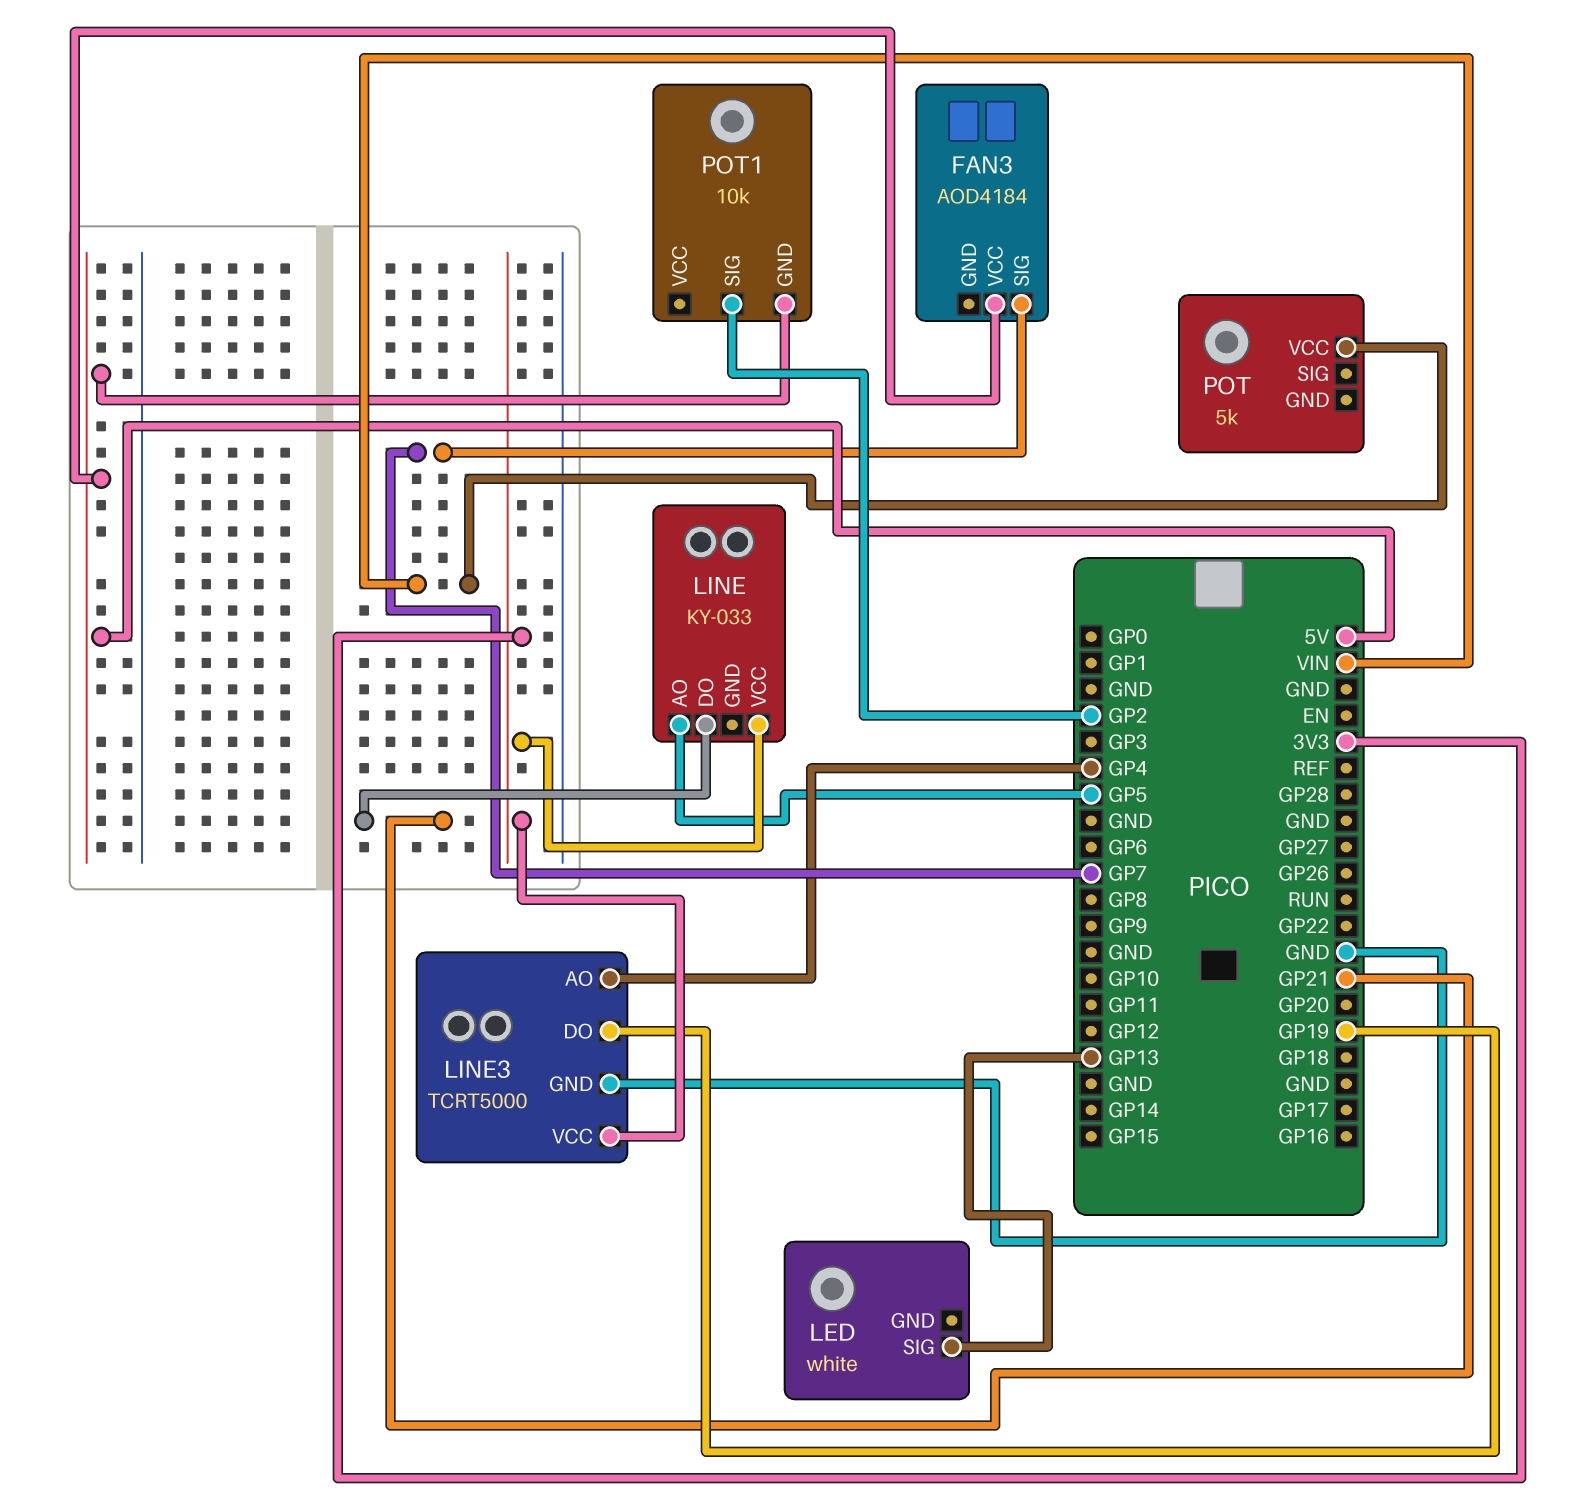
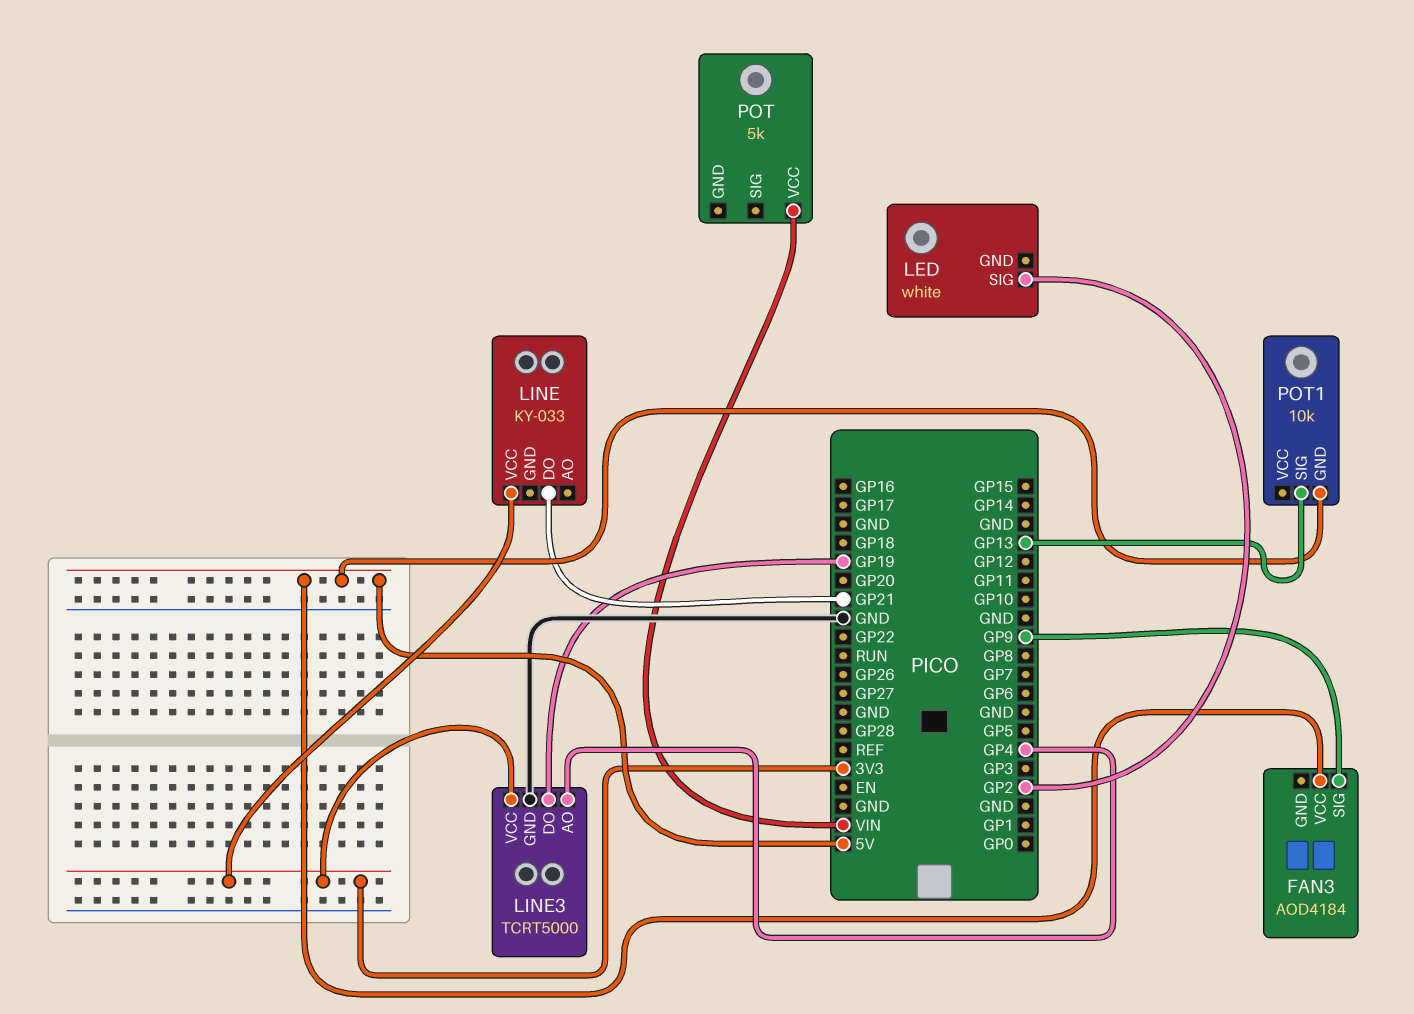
FAN3 pin SIG: GP7 -> GP9
LED pin SIG: GP13 -> GP2
LINE pin AO: GP5 -> none
POT1 pin SIG: GP2 -> GP13

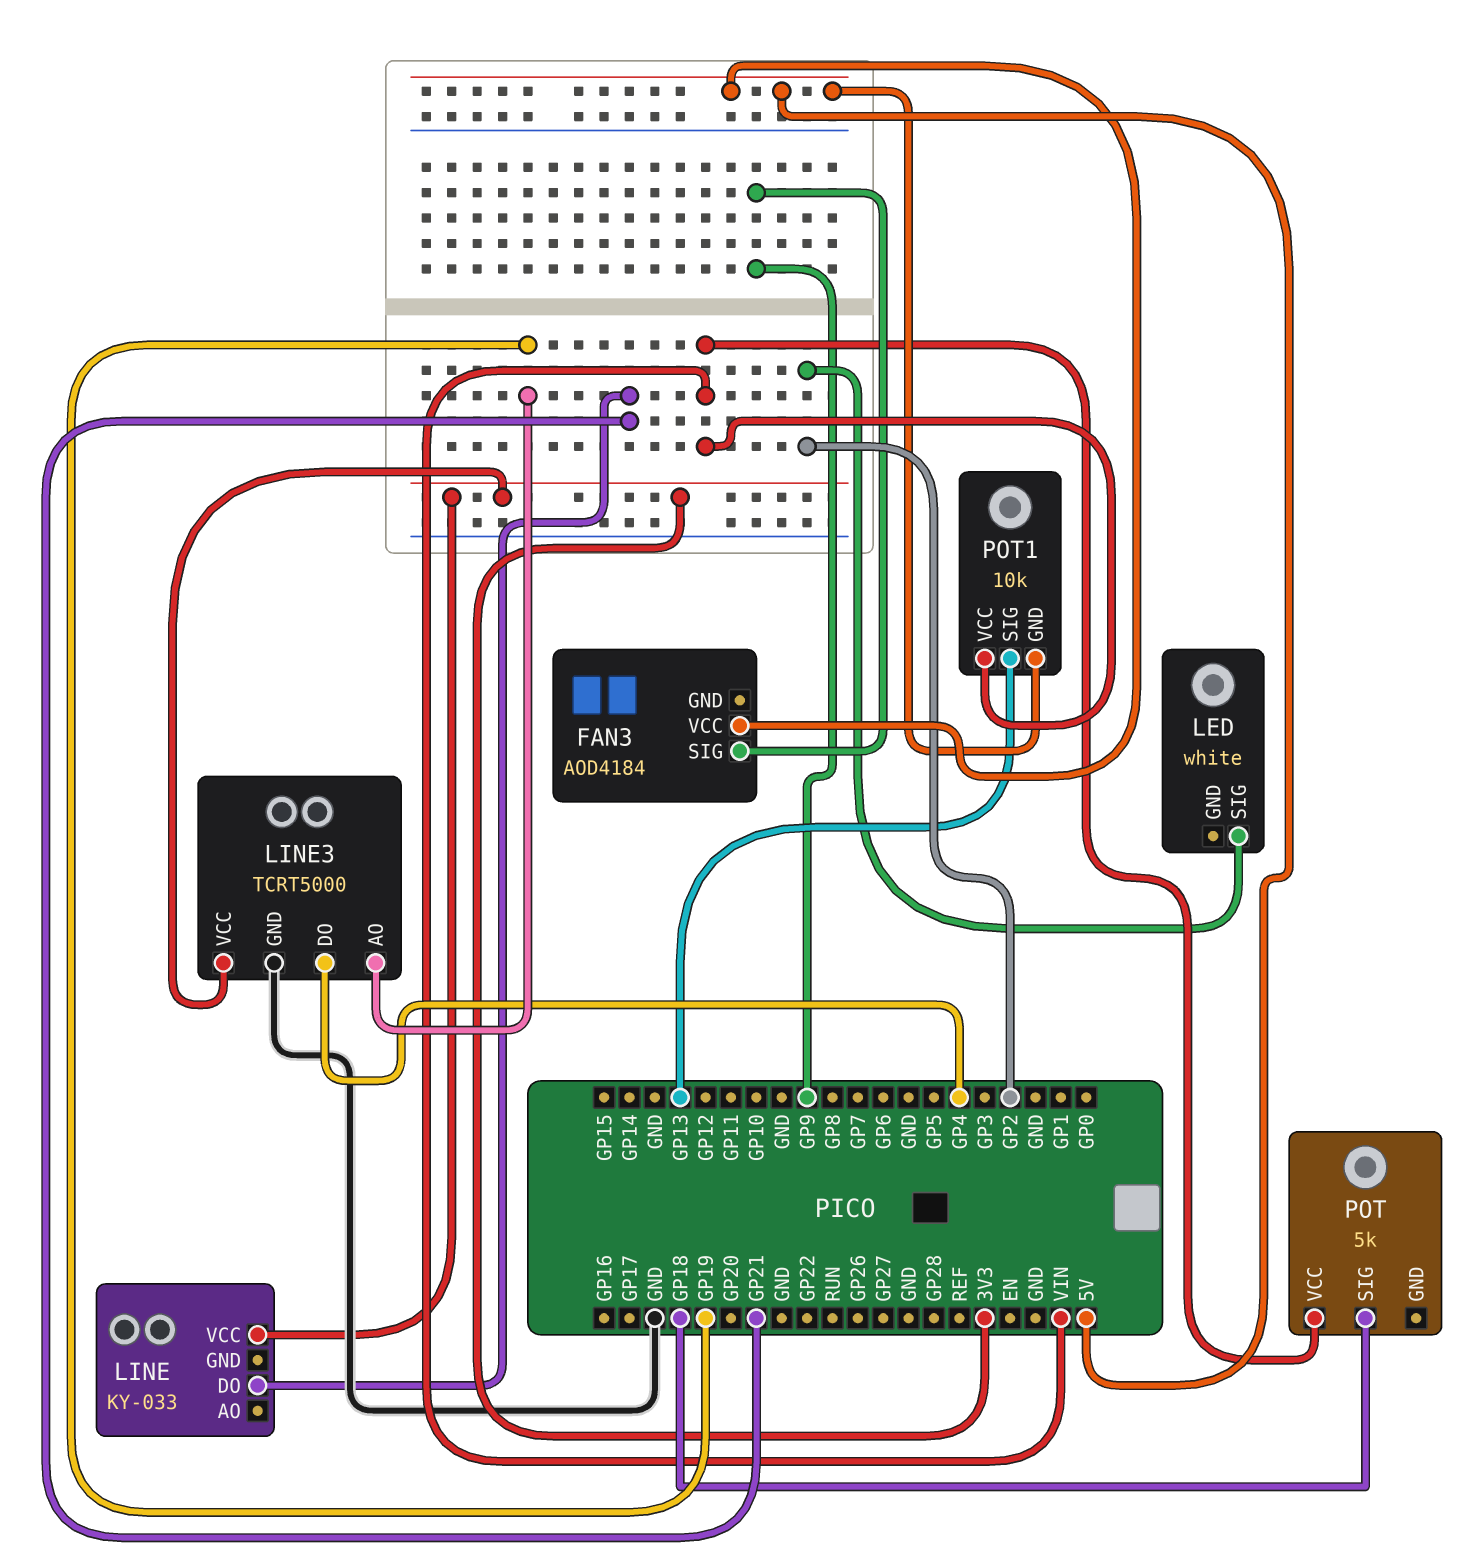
LINE3 pin AO: GP4 -> GP19
LINE3 pin DO: GP19 -> GP4
POT pin SIG: none -> GP18
POT1 pin VCC: none -> VIN

